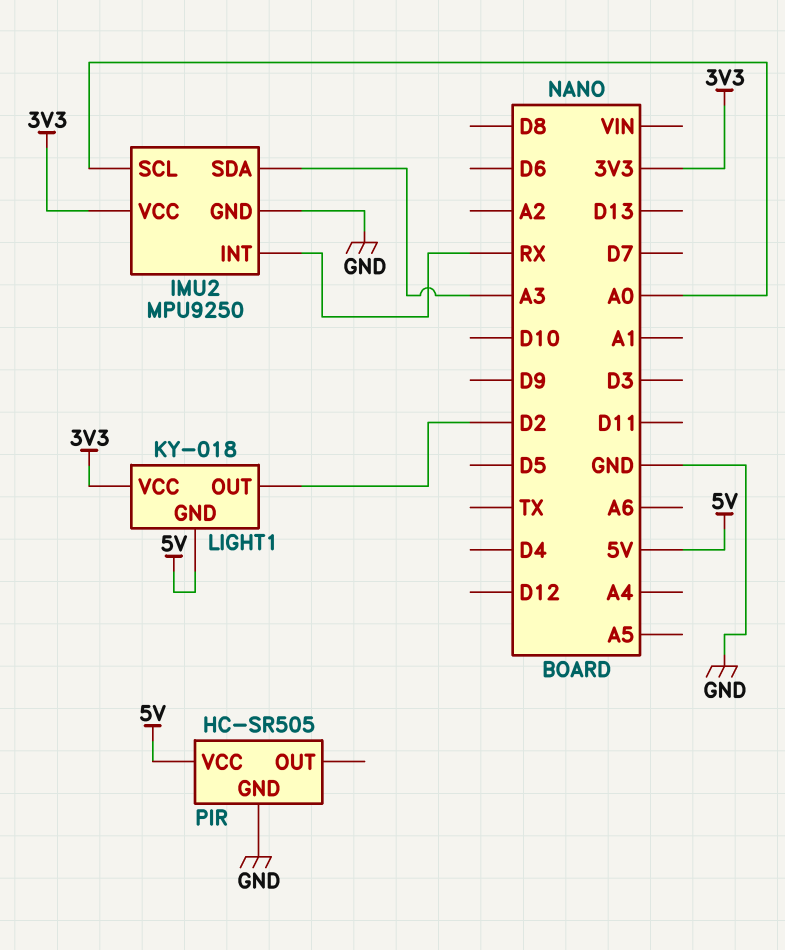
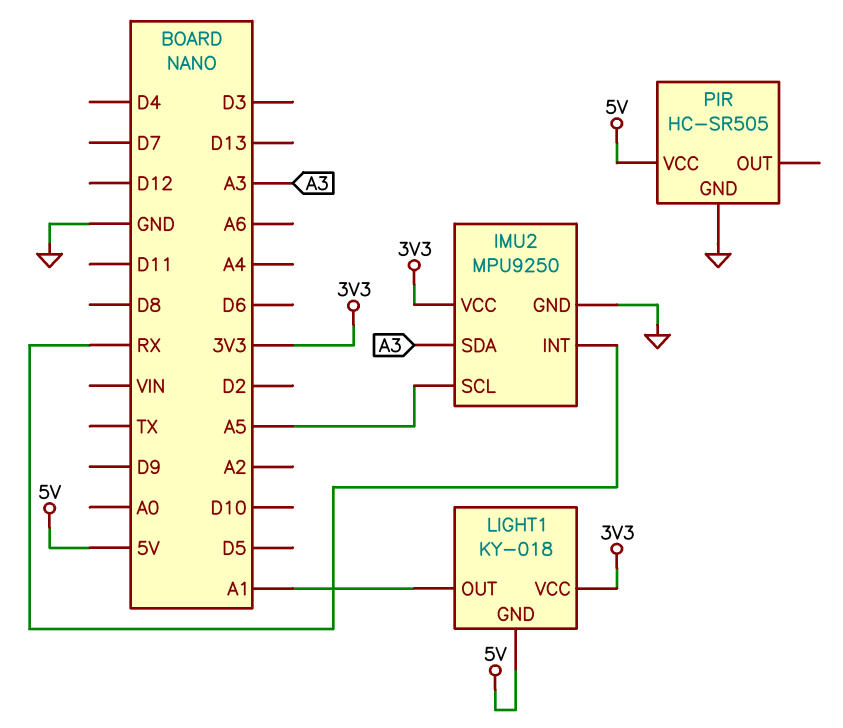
IMU2 pin SCL: A0 -> A5
LIGHT1 pin OUT: D2 -> A1

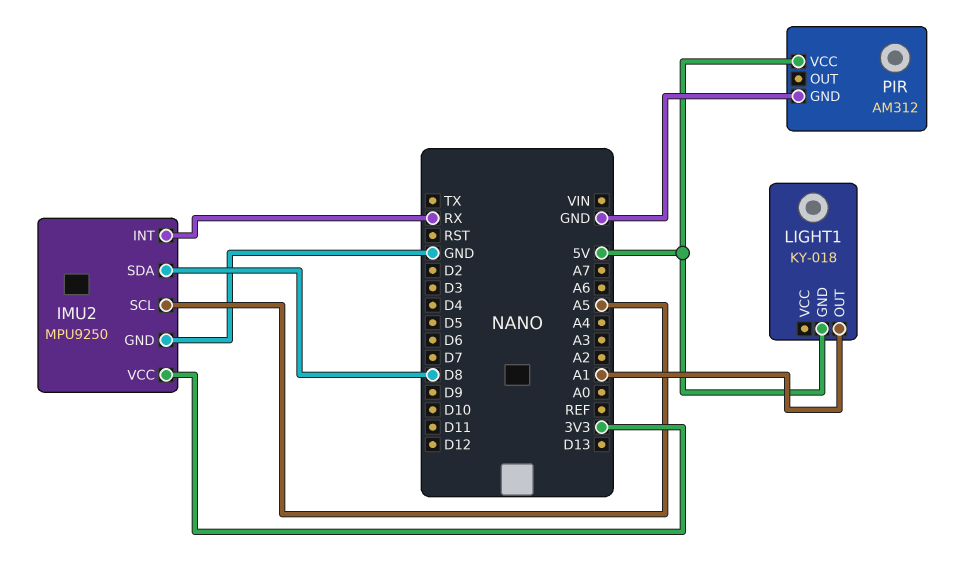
IMU2 pin SDA: A3 -> D8
LIGHT1 pin VCC: 3V3 -> none
PIR: HC-SR505 -> AM312

